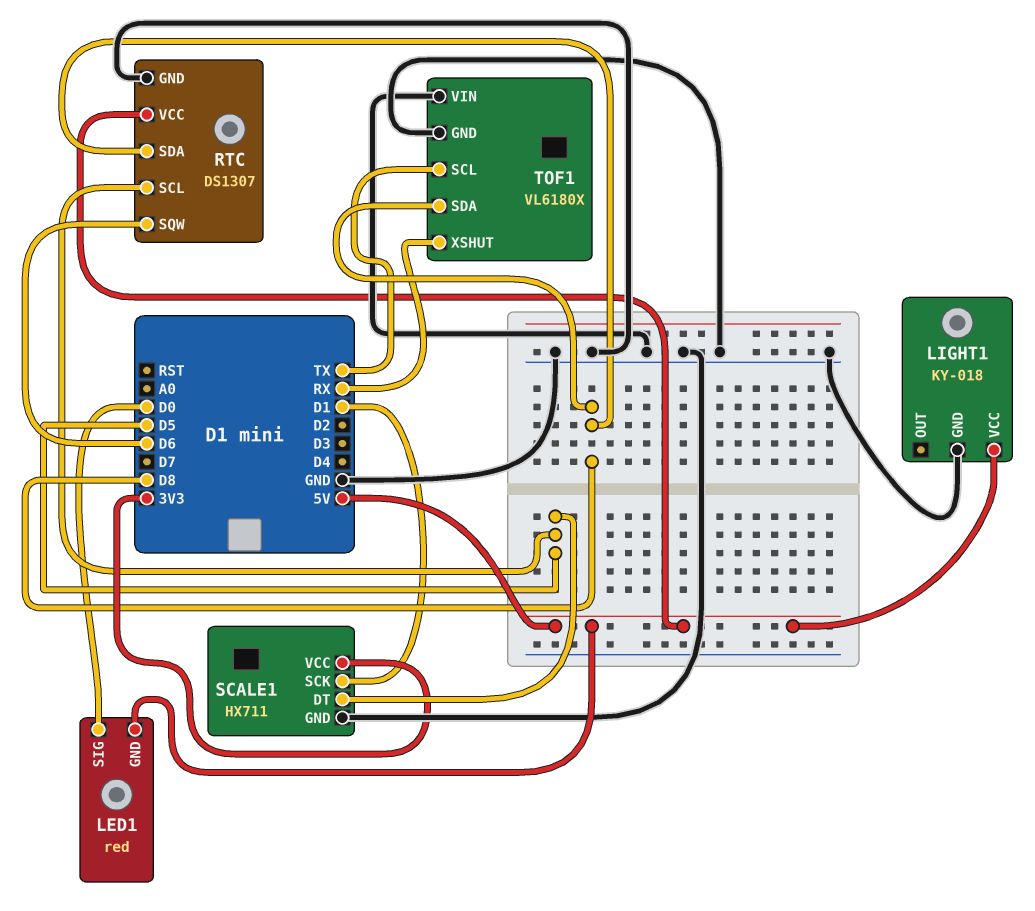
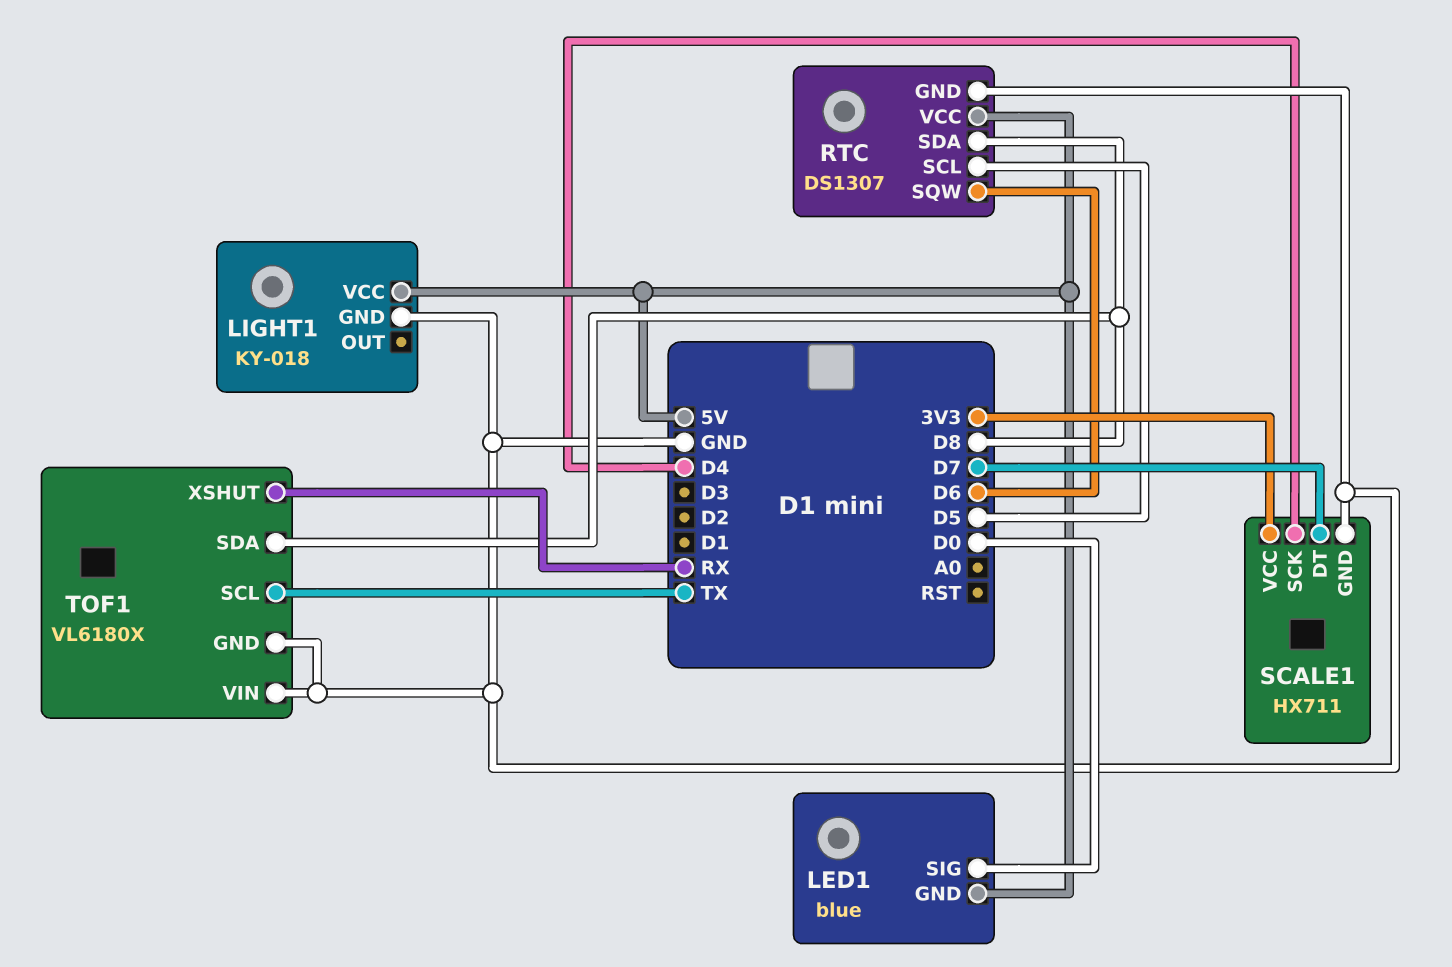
LED1: red -> blue
SCALE1 pin DT: D5 -> D7
SCALE1 pin SCK: D1 -> D4

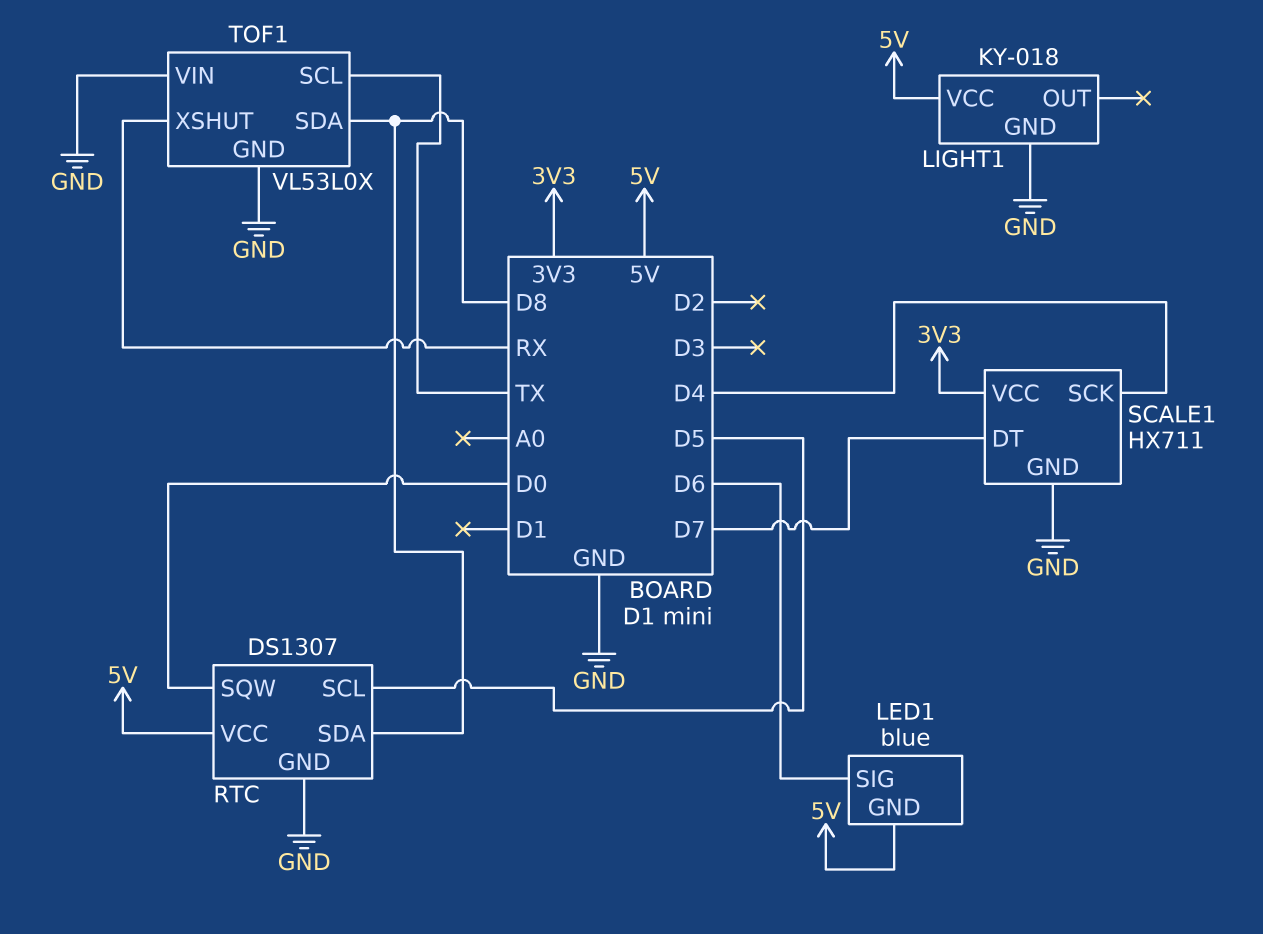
LED1 pin SIG: D0 -> D6
RTC pin SQW: D6 -> D0
TOF1: VL6180X -> VL53L0X

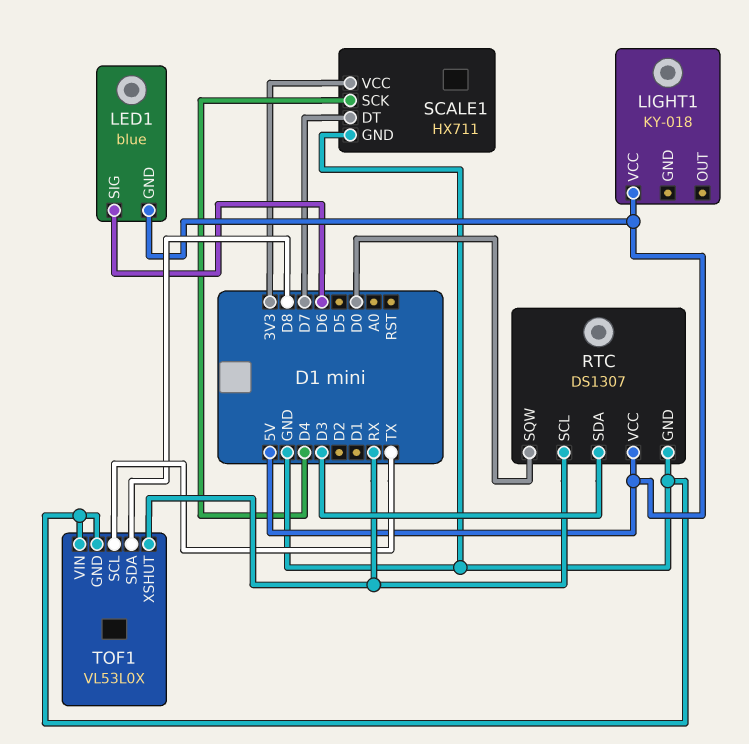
LIGHT1 pin GND: GND -> none
RTC pin SCL: D5 -> RX
RTC pin SDA: D8 -> D3

